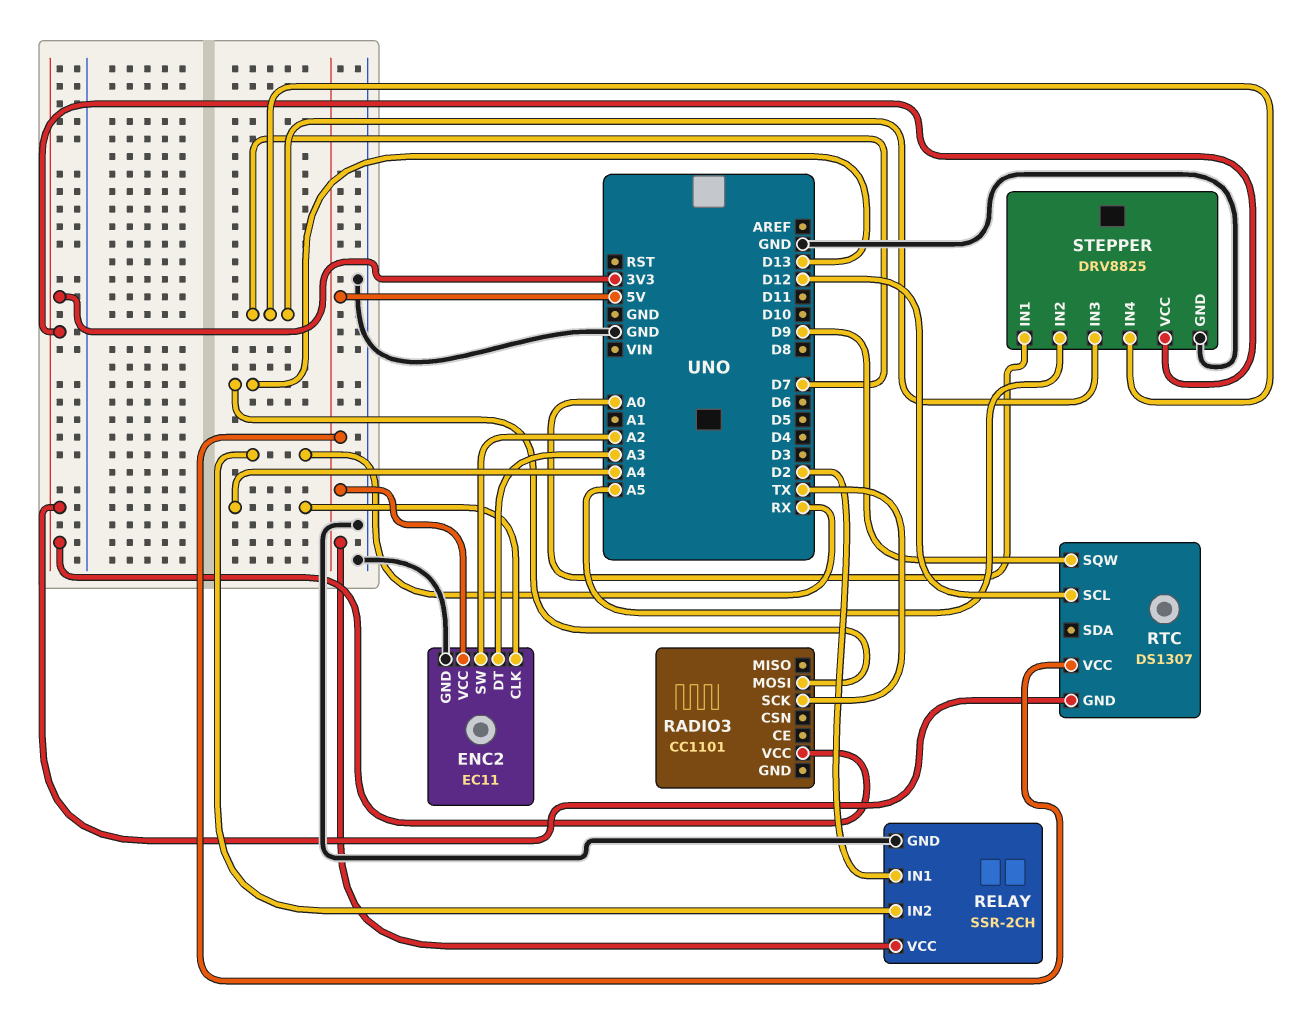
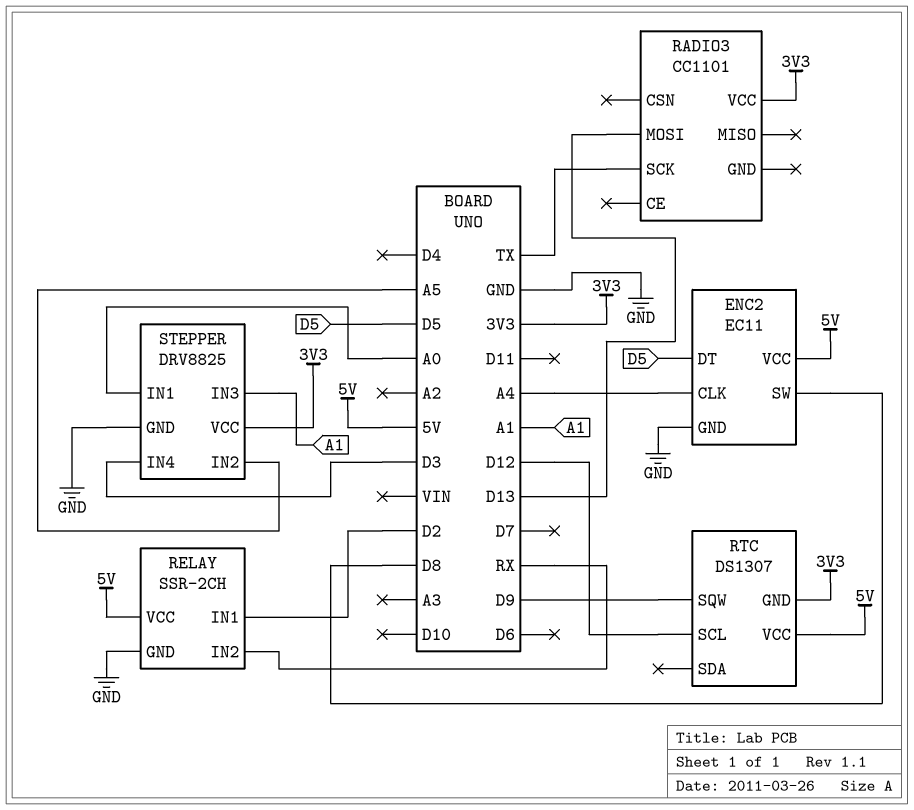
ENC2 pin DT: A3 -> D5
ENC2 pin SW: A2 -> D8
STEPPER pin IN3: D7 -> A1
STEPPER pin IN4: D7 -> D3

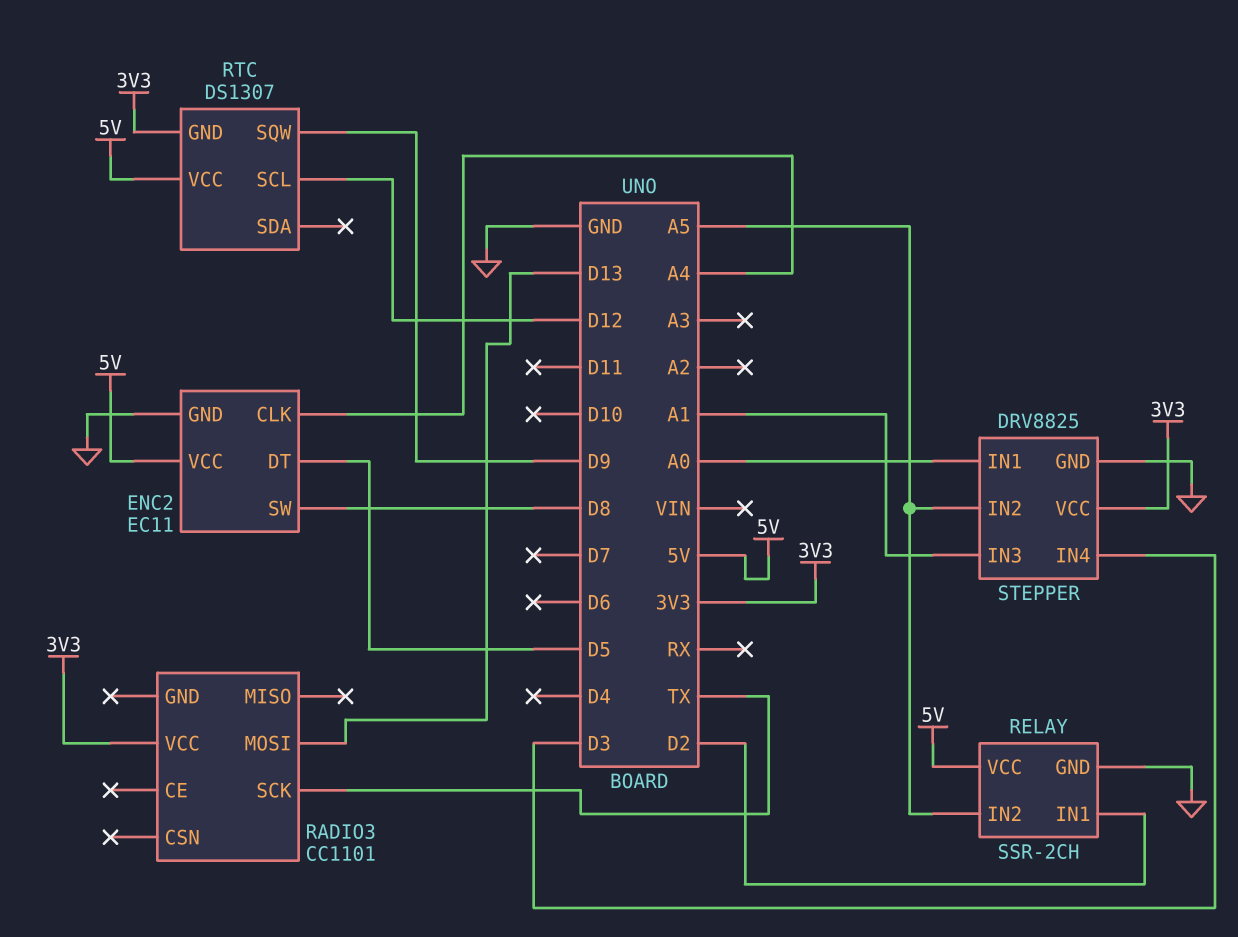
RELAY pin IN2: RX -> A5

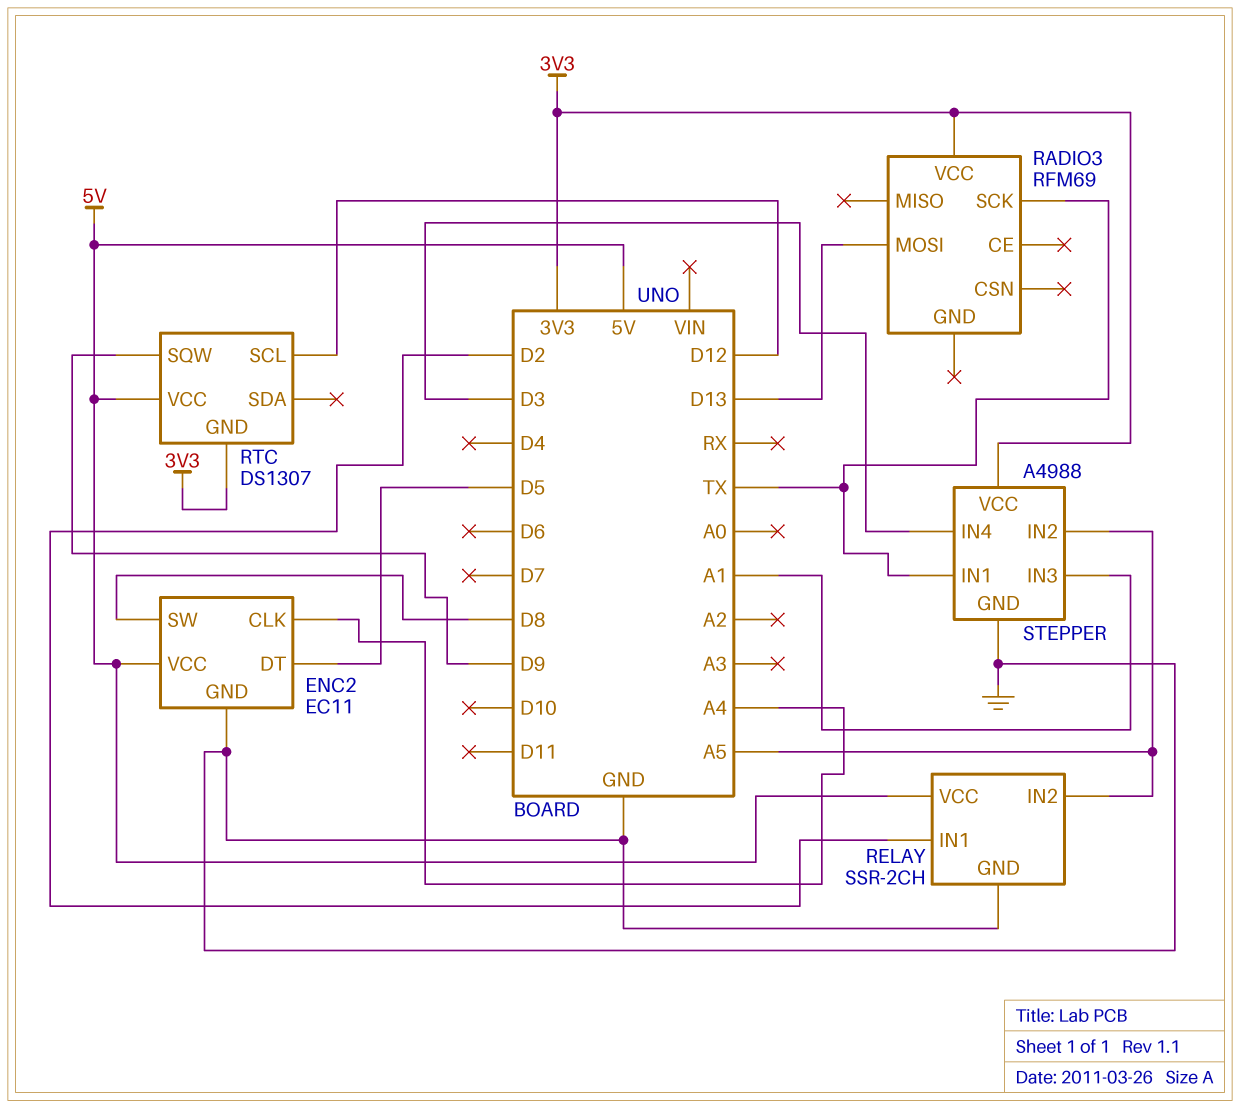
RADIO3: CC1101 -> RFM69
STEPPER: DRV8825 -> A4988
STEPPER pin IN1: A0 -> TX

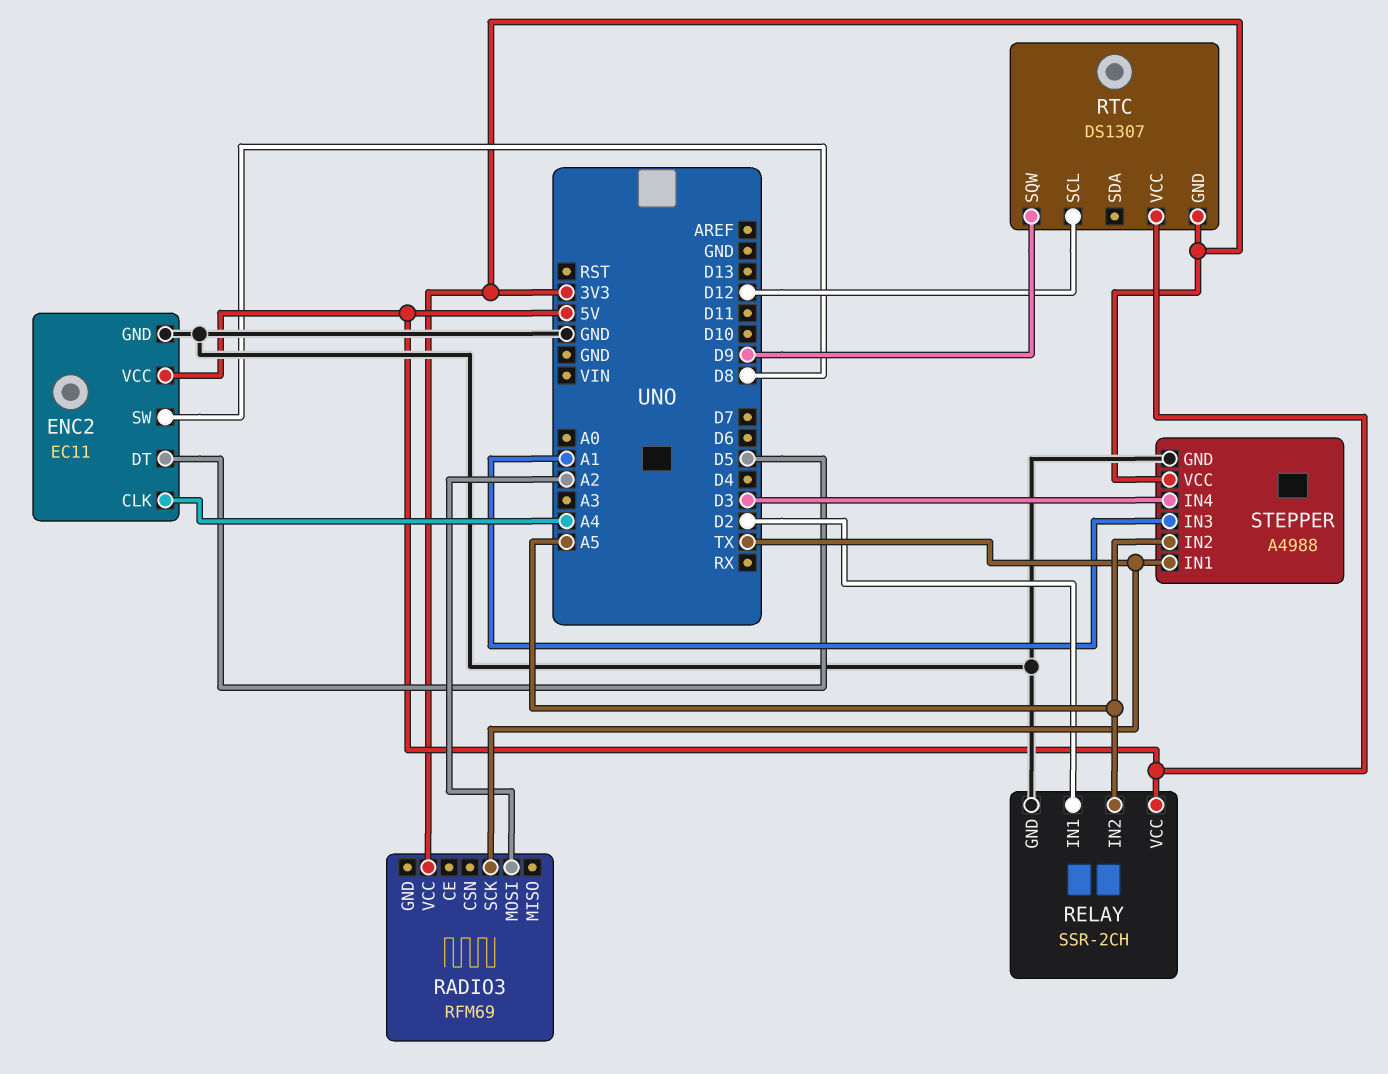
RADIO3 pin MOSI: D13 -> A2

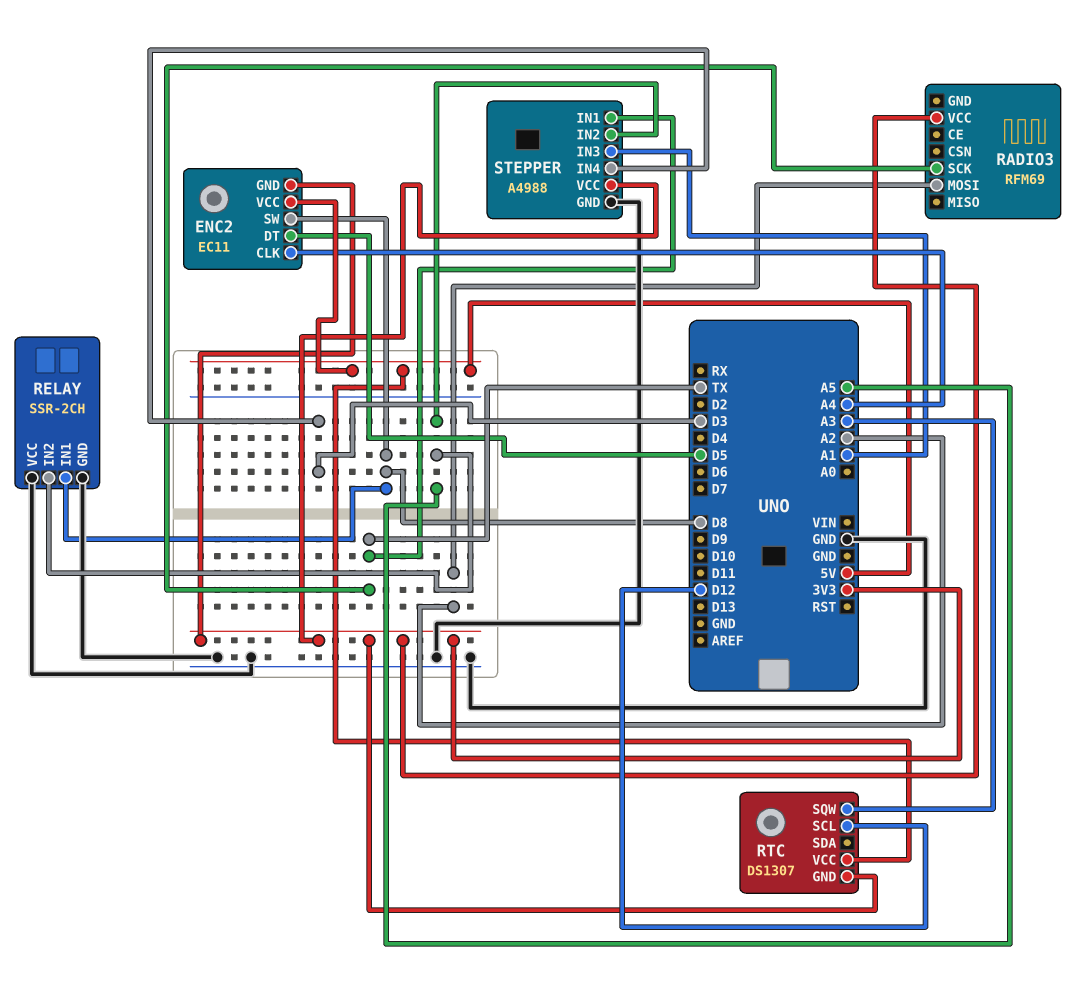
ENC2 pin GND: GND -> 3V3
RELAY pin IN1: D2 -> D8
RELAY pin VCC: 5V -> GND
RTC pin SQW: D9 -> A3

